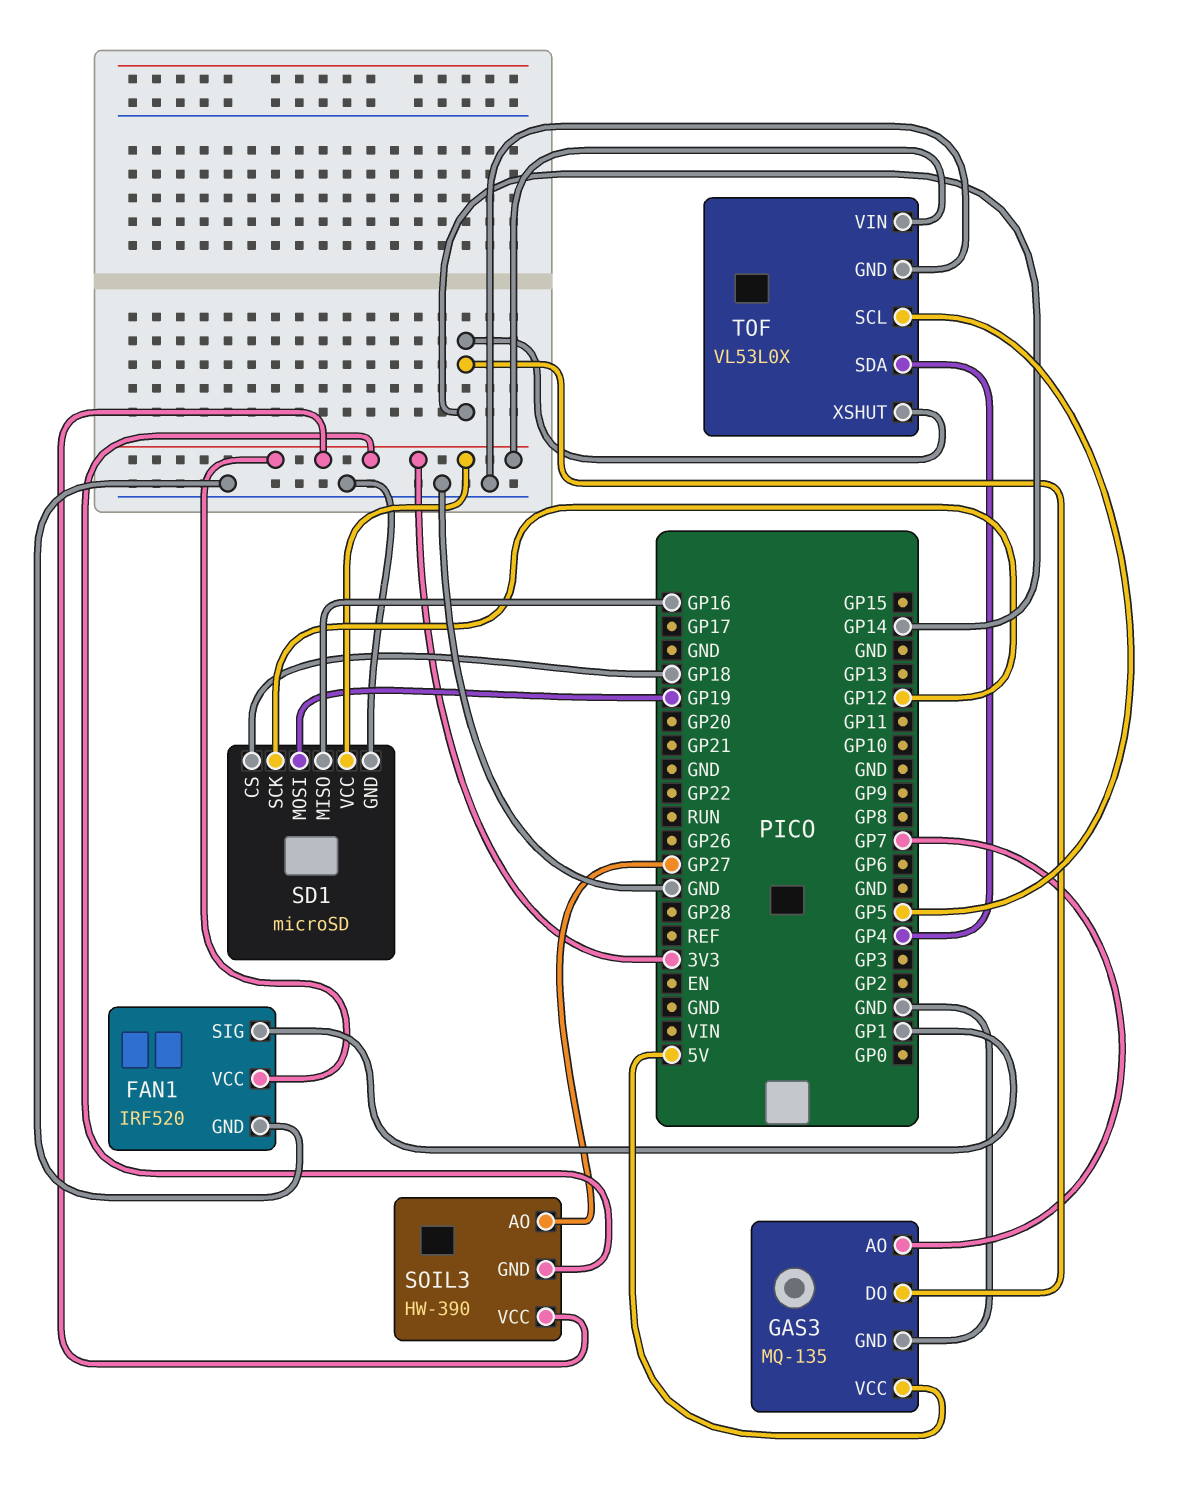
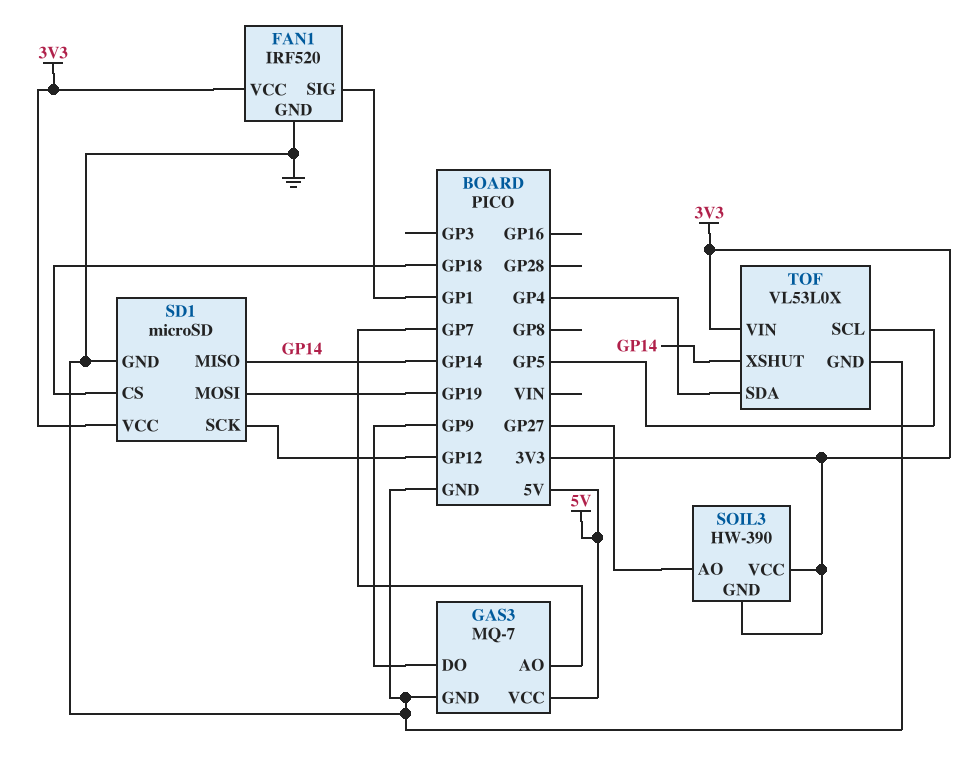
GAS3: MQ-135 -> MQ-7
GAS3 pin DO: GP14 -> GP9
SD1 pin MISO: GP16 -> GP14

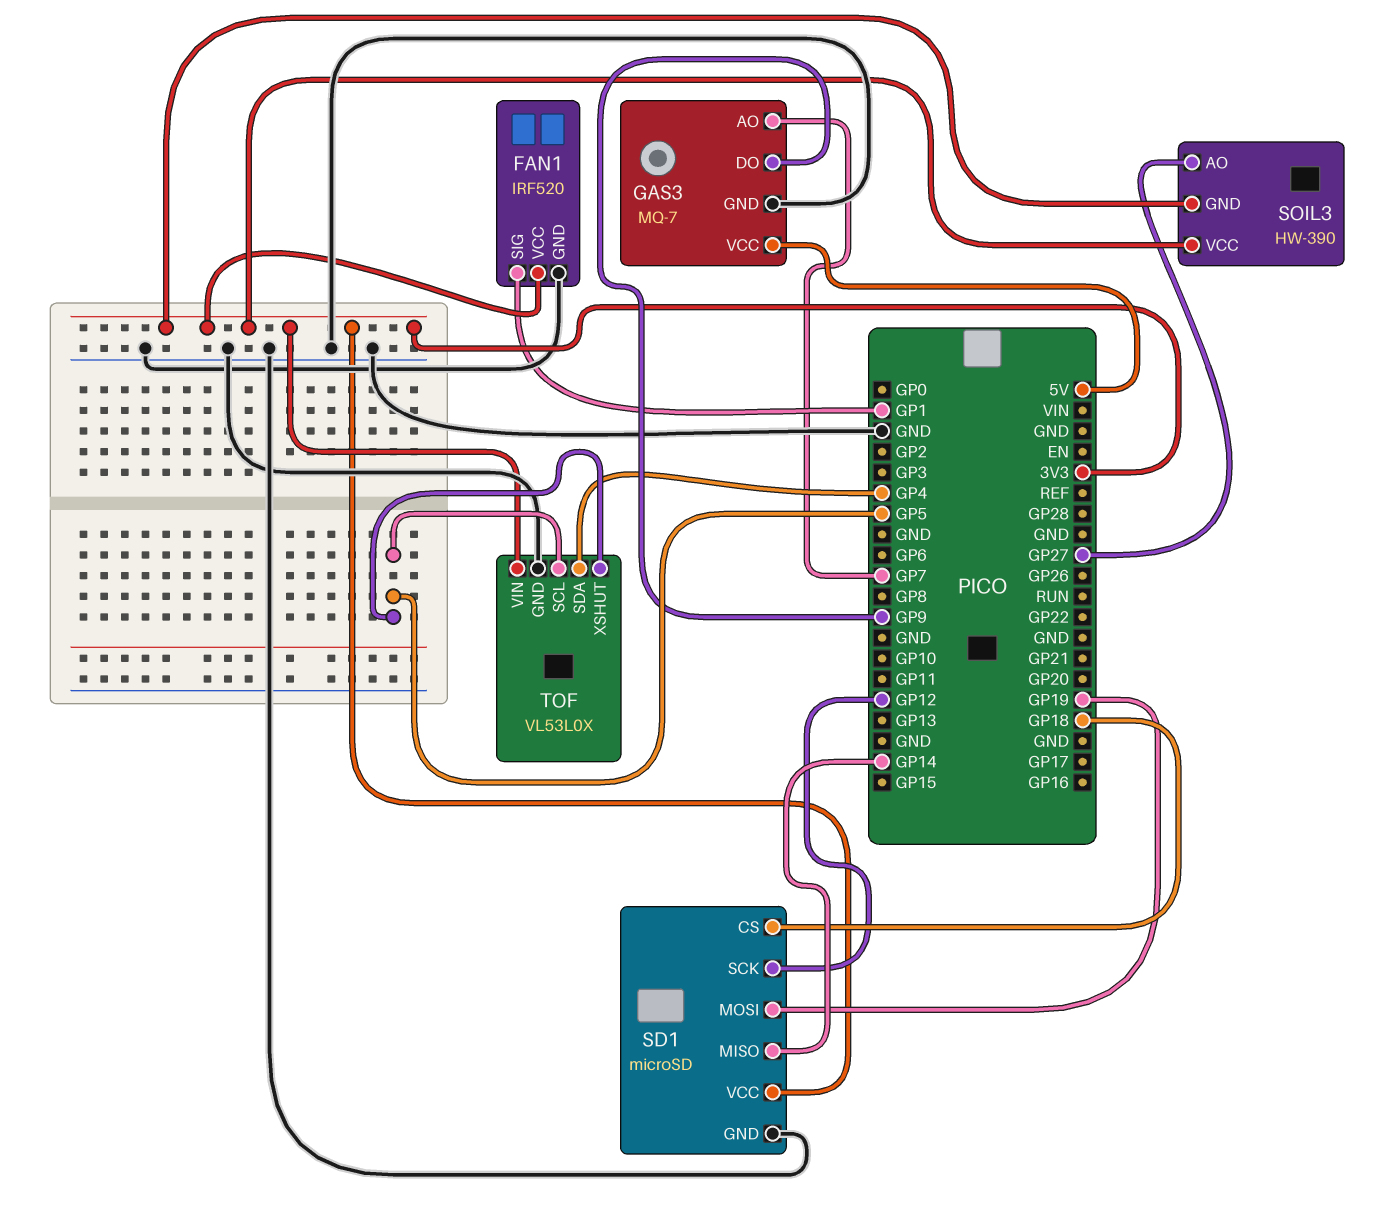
TOF pin XSHUT: GP14 -> GP5

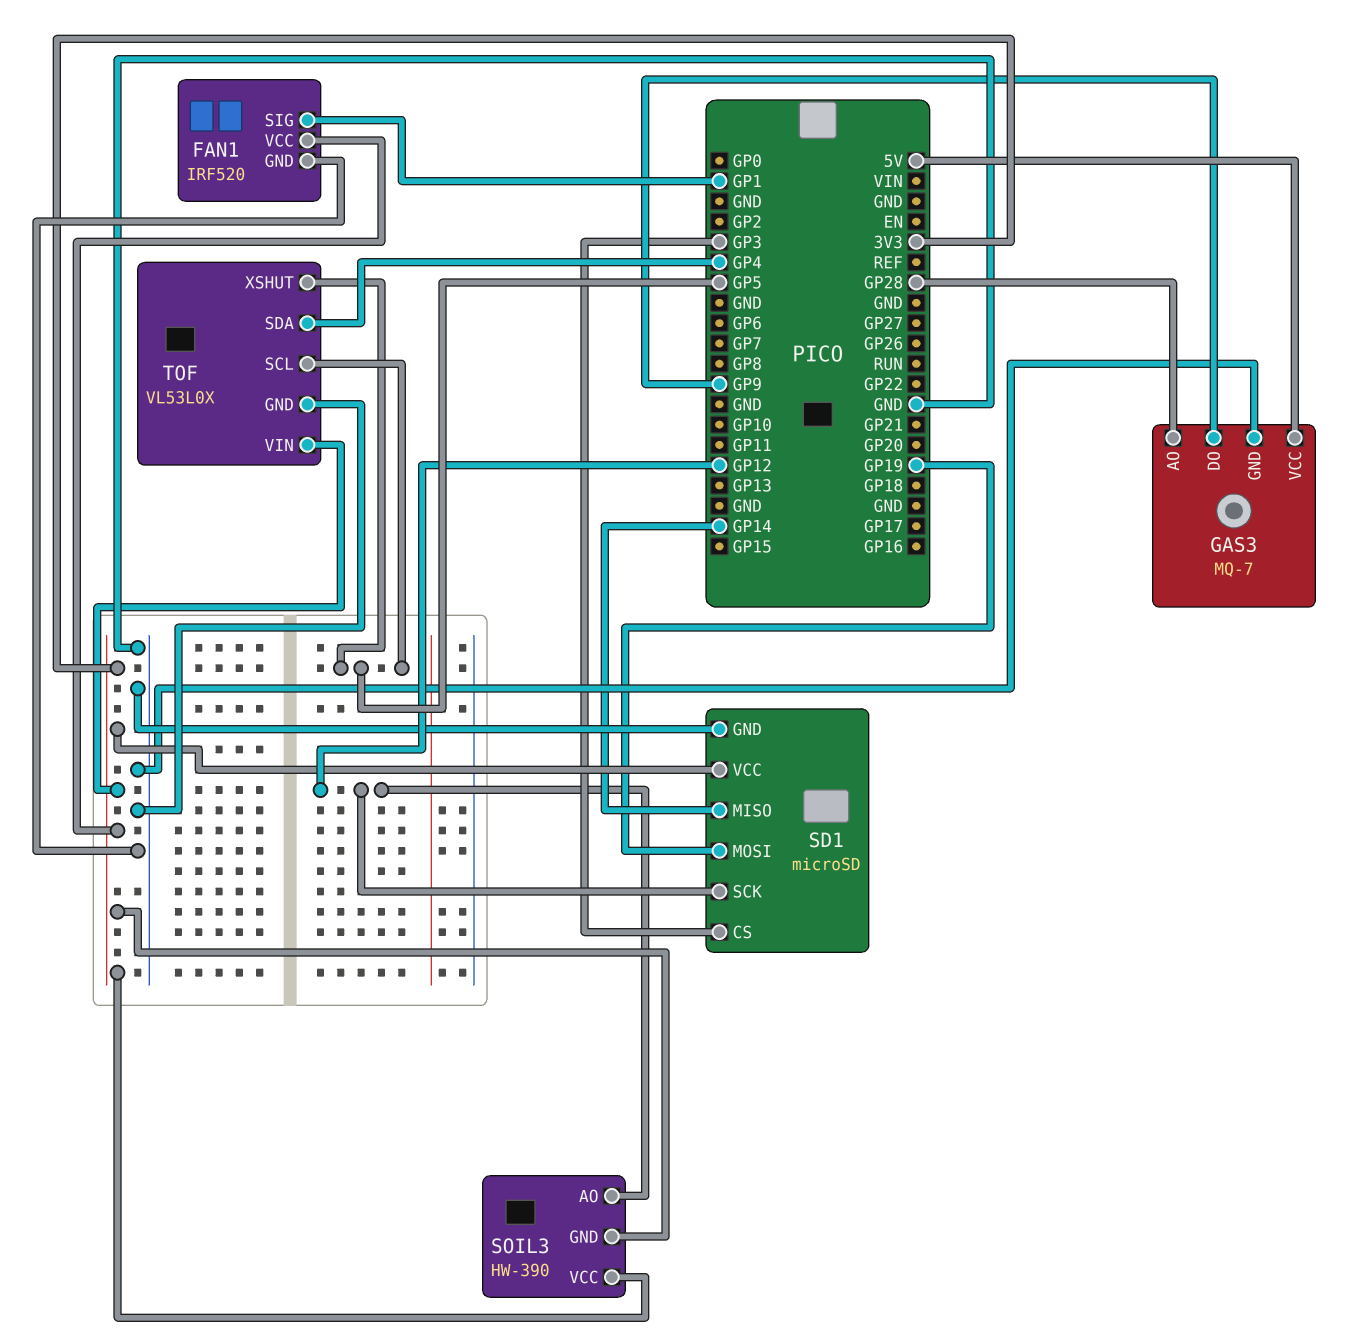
GAS3 pin AO: GP7 -> GP28
SD1 pin CS: GP18 -> GP3
SOIL3 pin AO: GP27 -> GP12

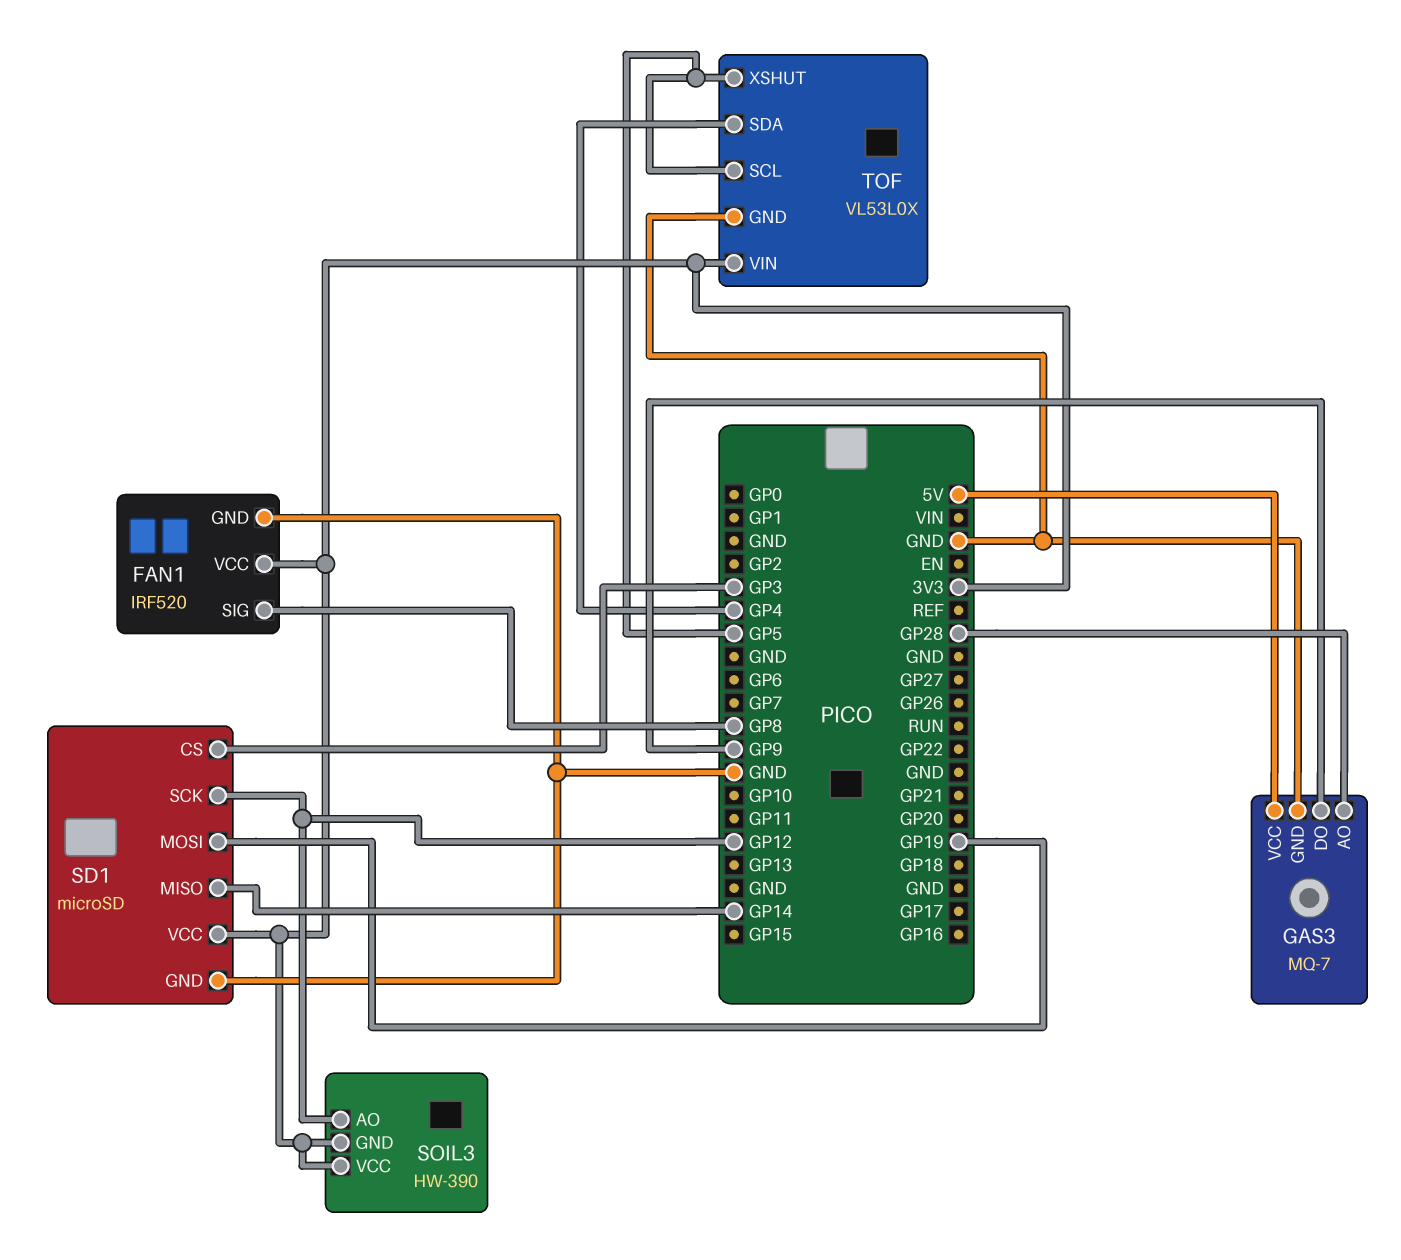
FAN1 pin SIG: GP1 -> GP8

